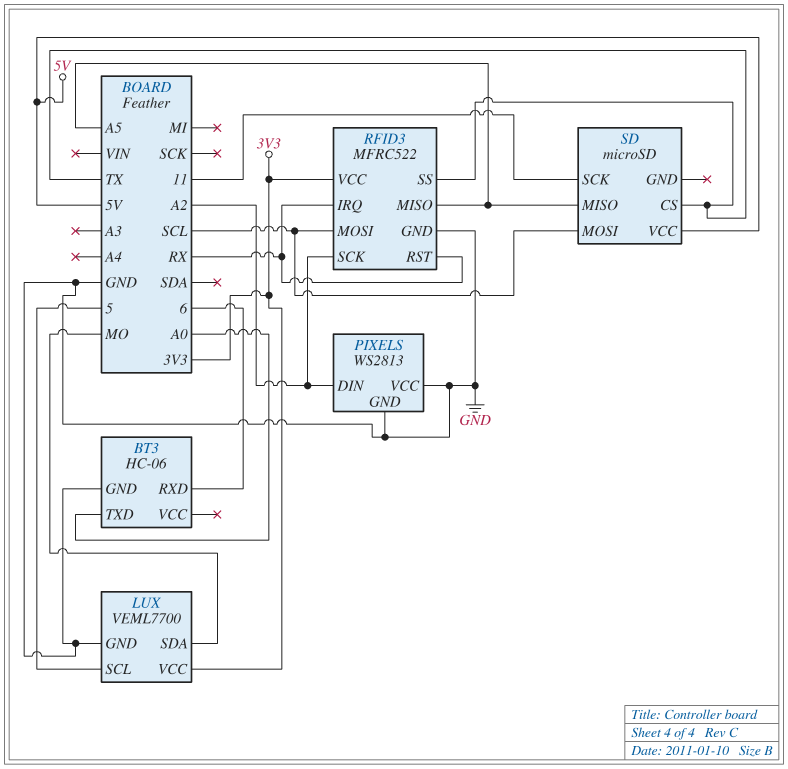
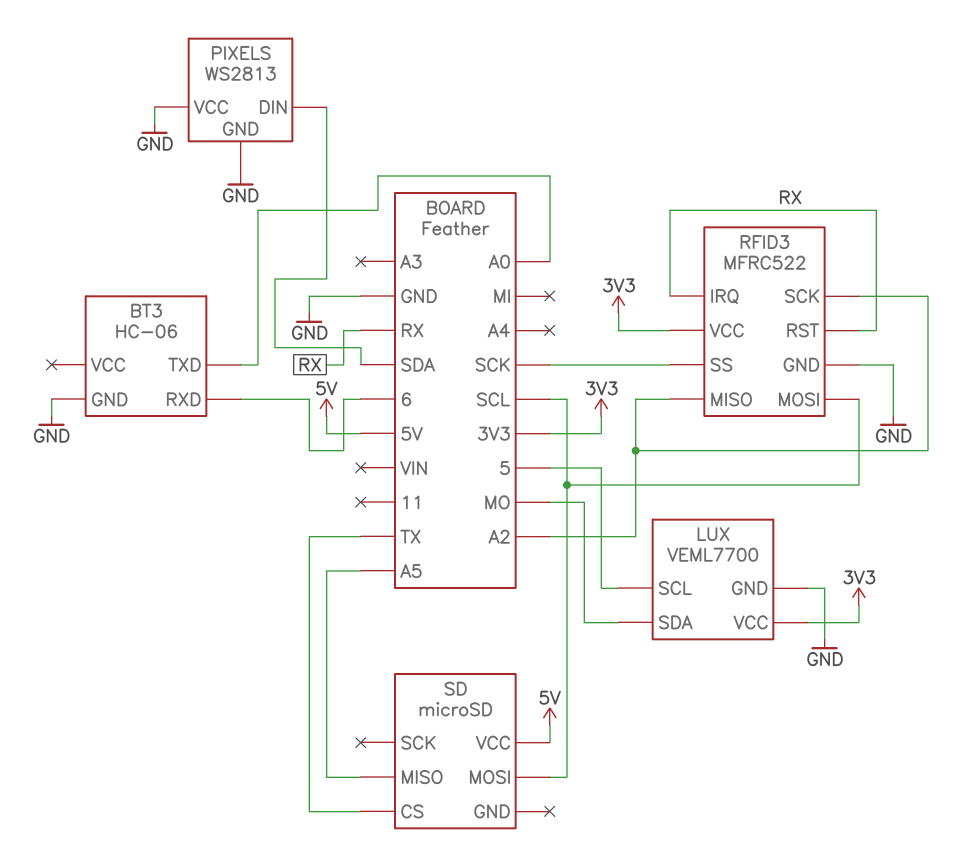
PIXELS pin DIN: A2 -> SDA
RFID3 pin MISO: A5 -> A2
RFID3 pin SS: TX -> SCK
SD pin SCK: 11 -> none

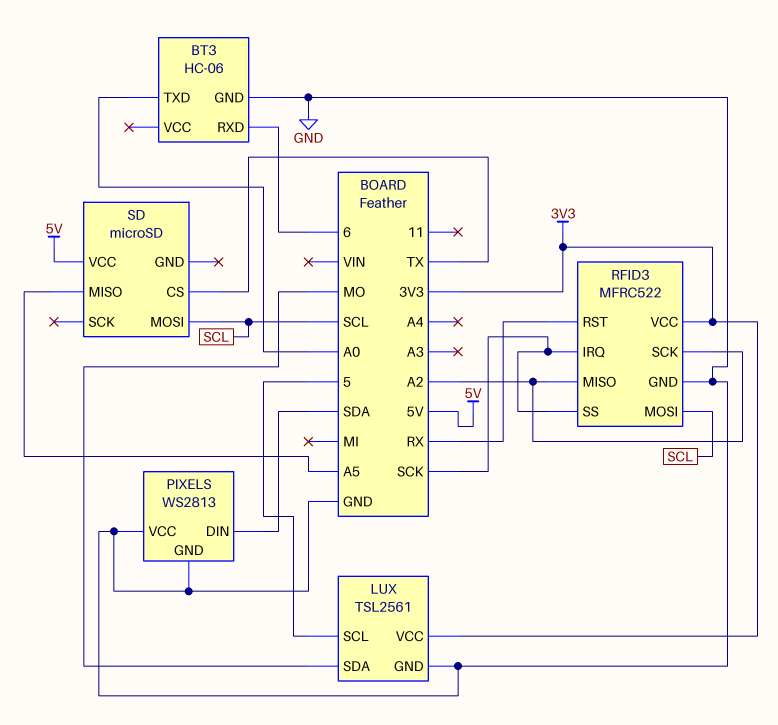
LUX: VEML7700 -> TSL2561
RFID3 pin IRQ: RX -> SCK

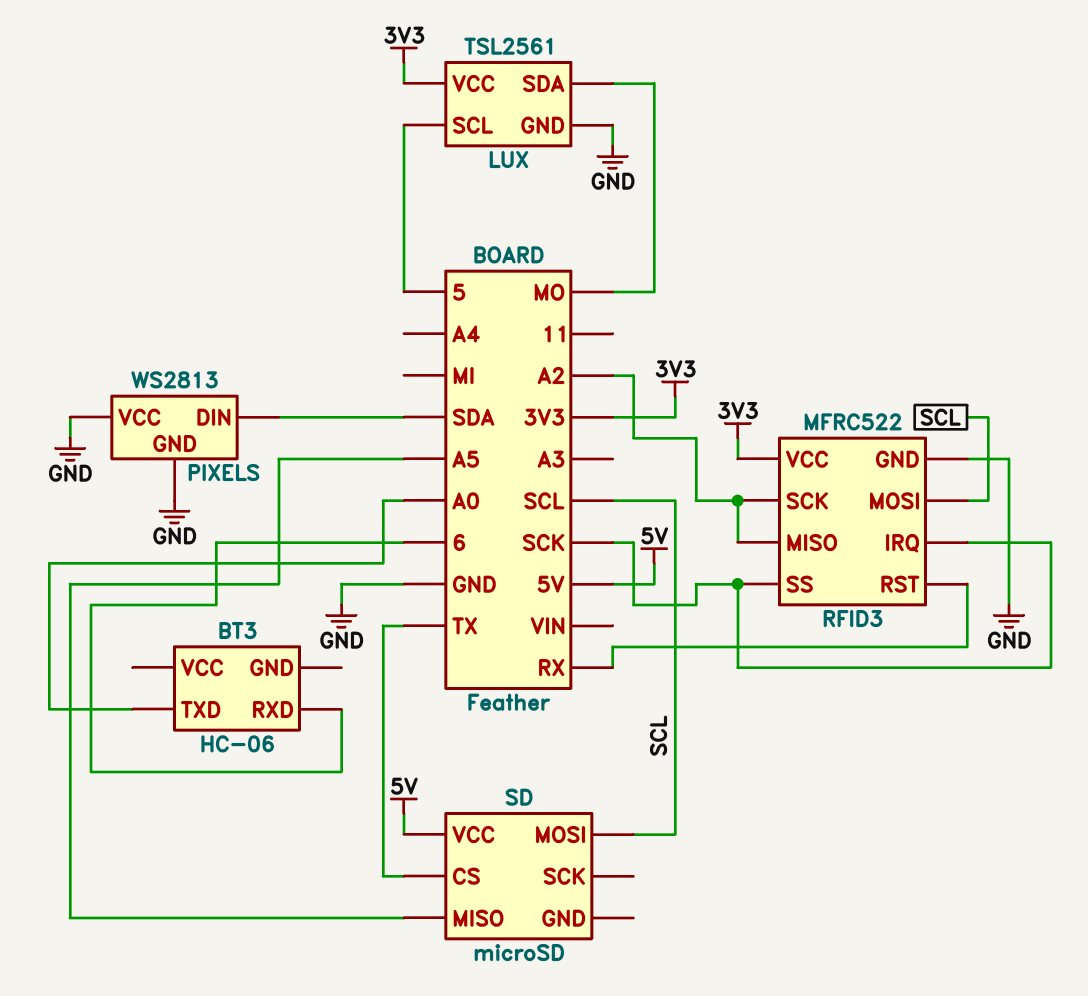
BT3 pin GND: GND -> none

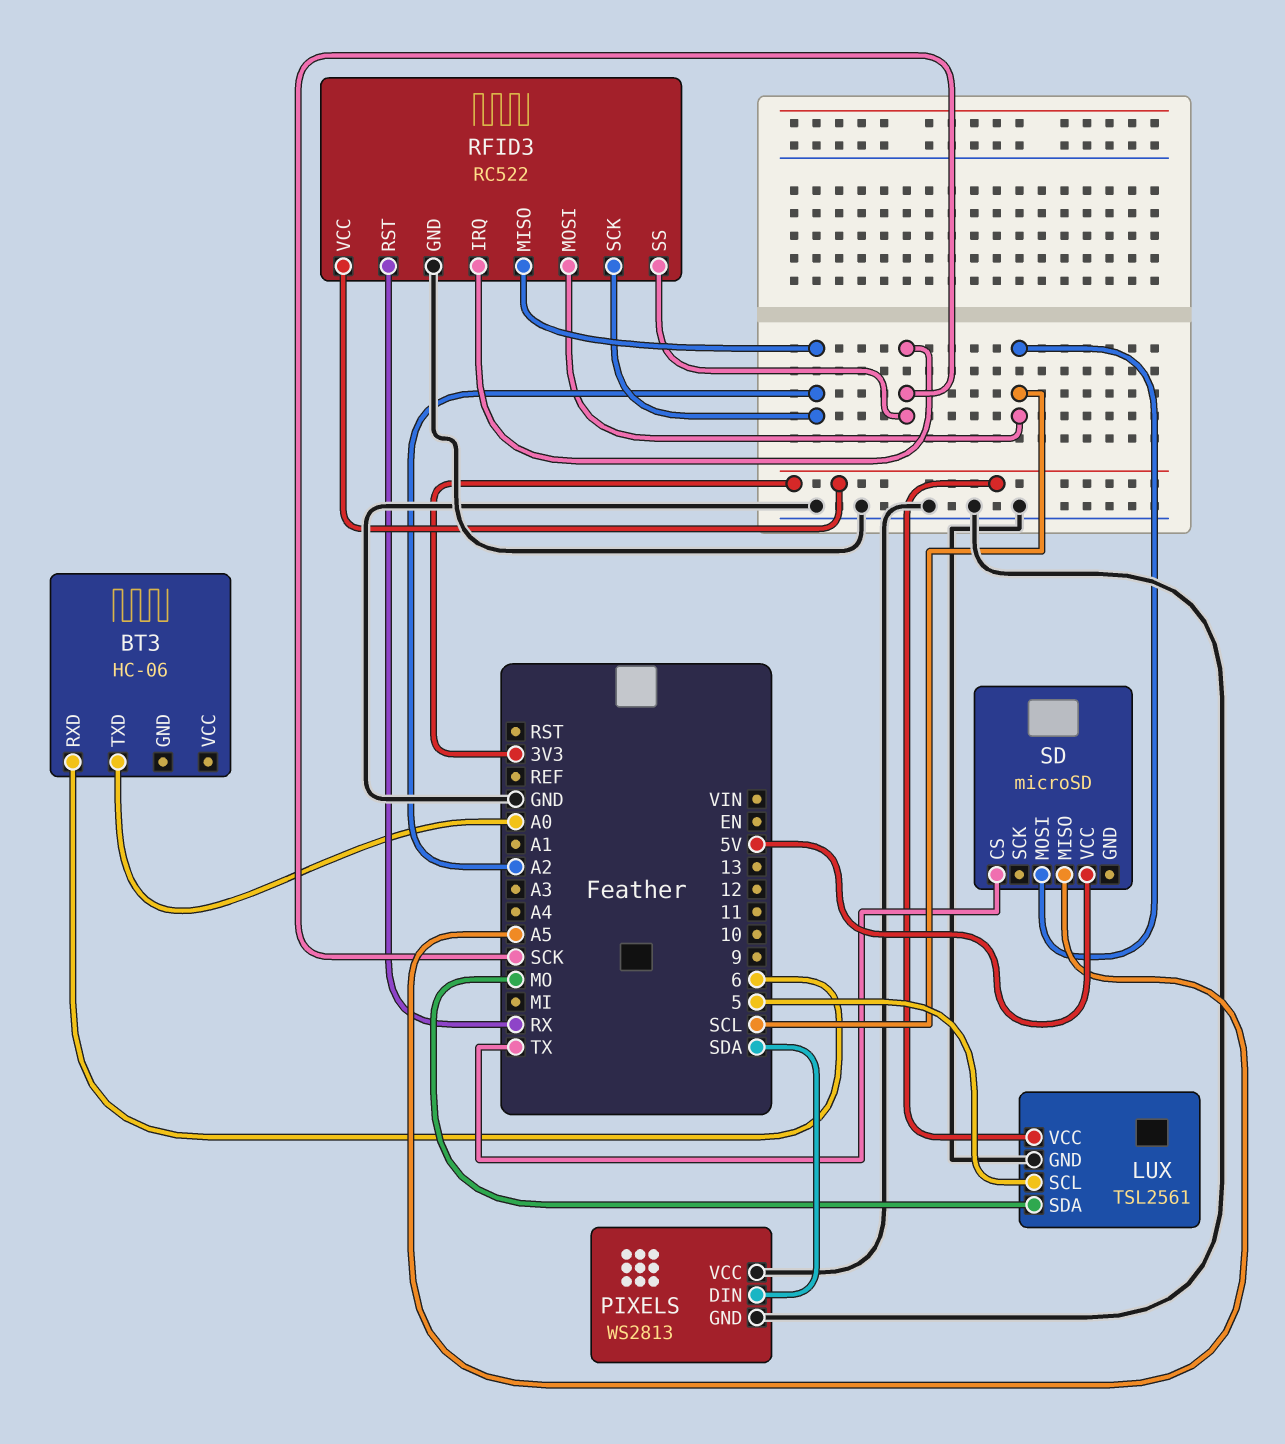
RFID3: MFRC522 -> RC522

